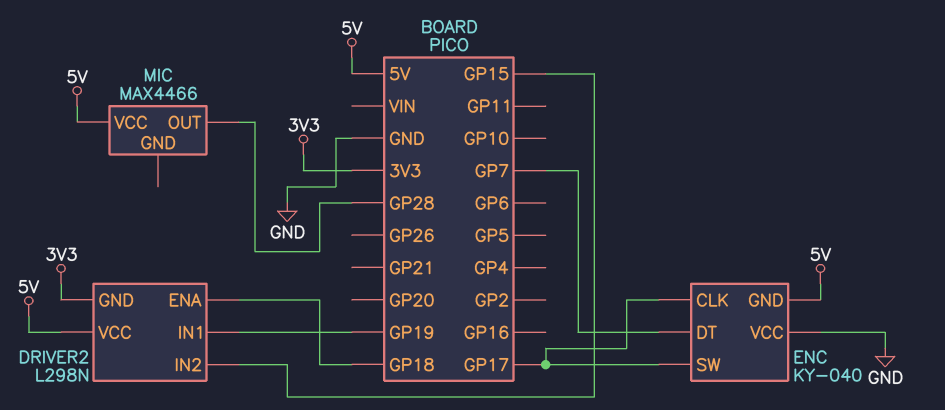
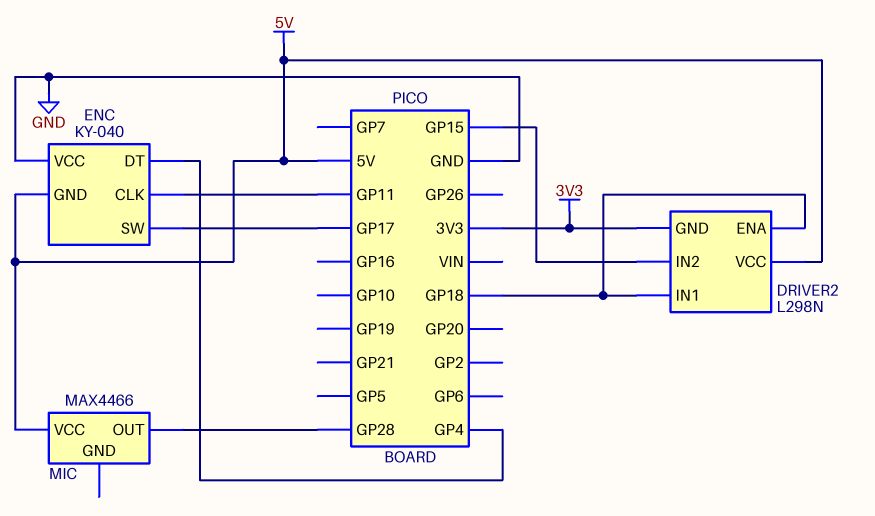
DRIVER2 pin IN1: GP19 -> GP18
ENC pin CLK: GP17 -> GP11
ENC pin DT: GP7 -> GP4

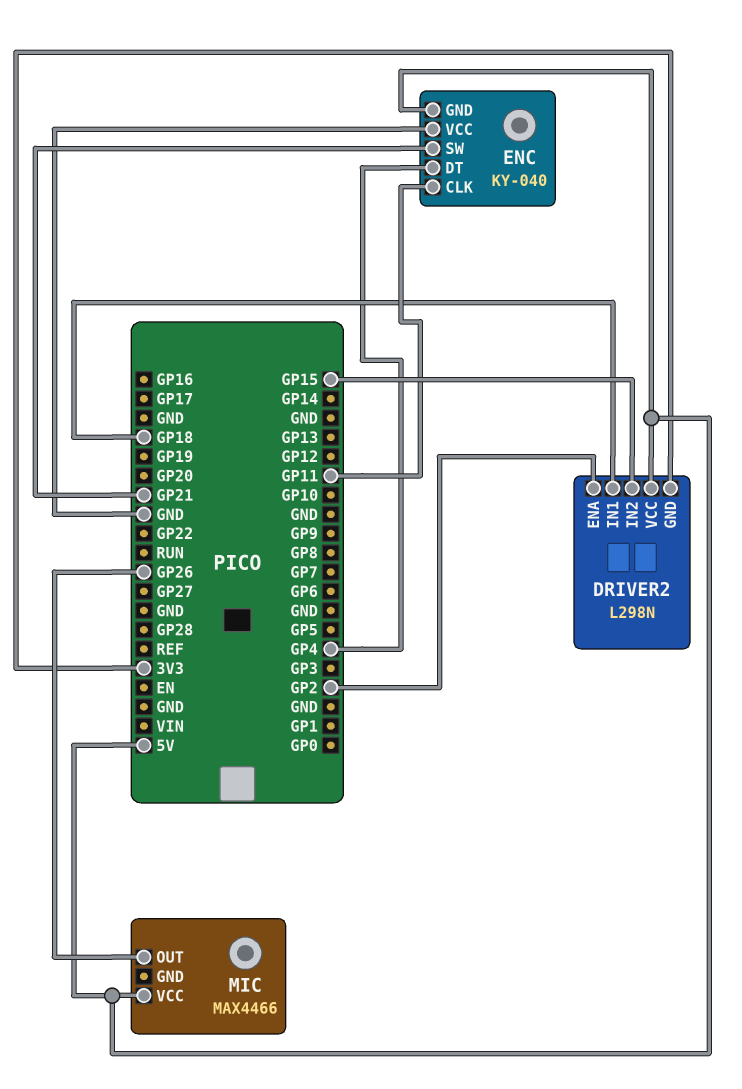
DRIVER2 pin ENA: GP18 -> GP2
ENC pin SW: GP17 -> GP21
MIC pin OUT: GP28 -> GP26

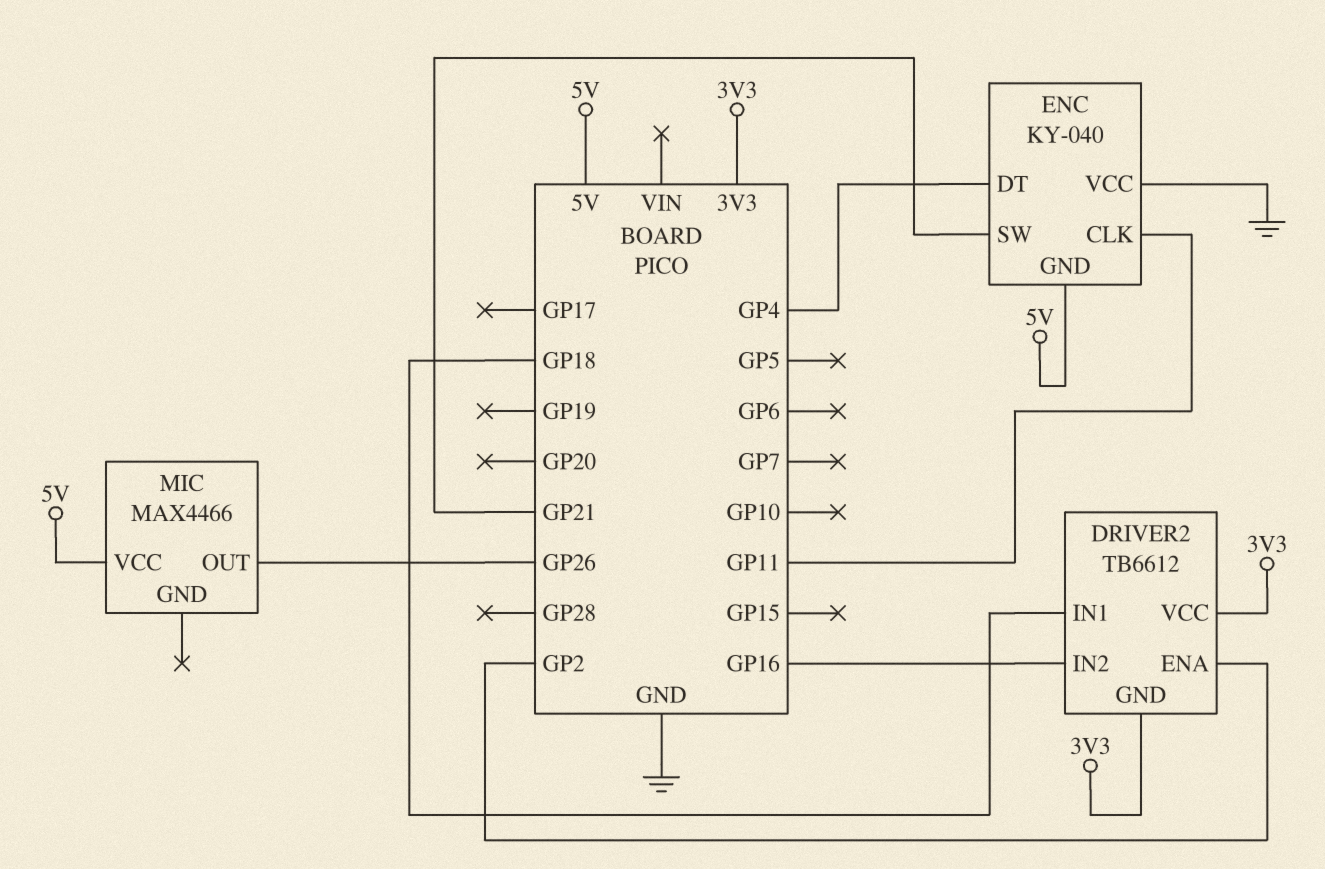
DRIVER2: L298N -> TB6612
DRIVER2 pin IN2: GP15 -> GP16
DRIVER2 pin VCC: 5V -> 3V3

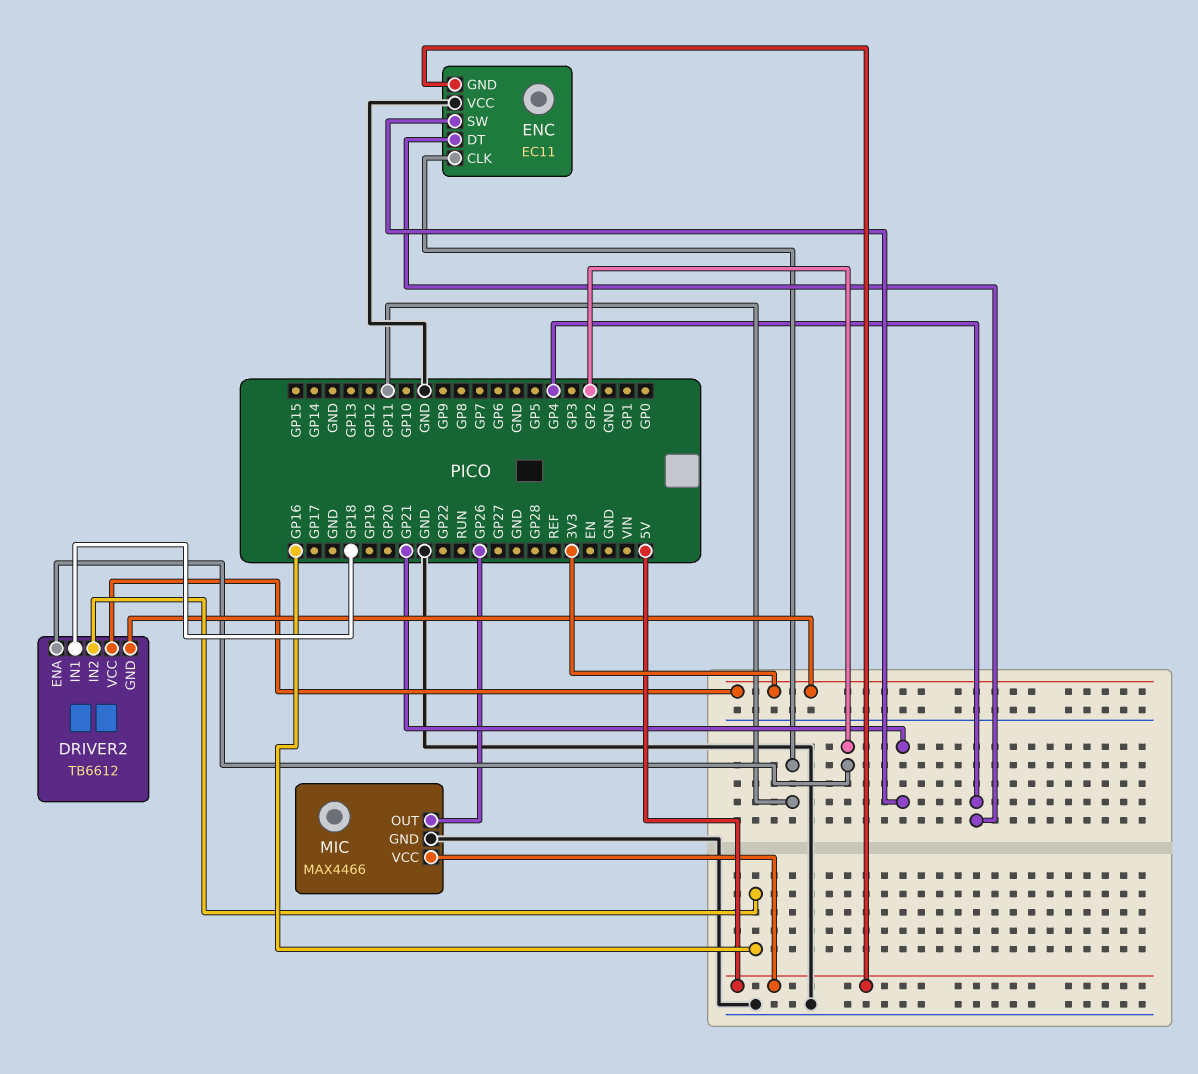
ENC: KY-040 -> EC11
MIC pin GND: none -> GND

